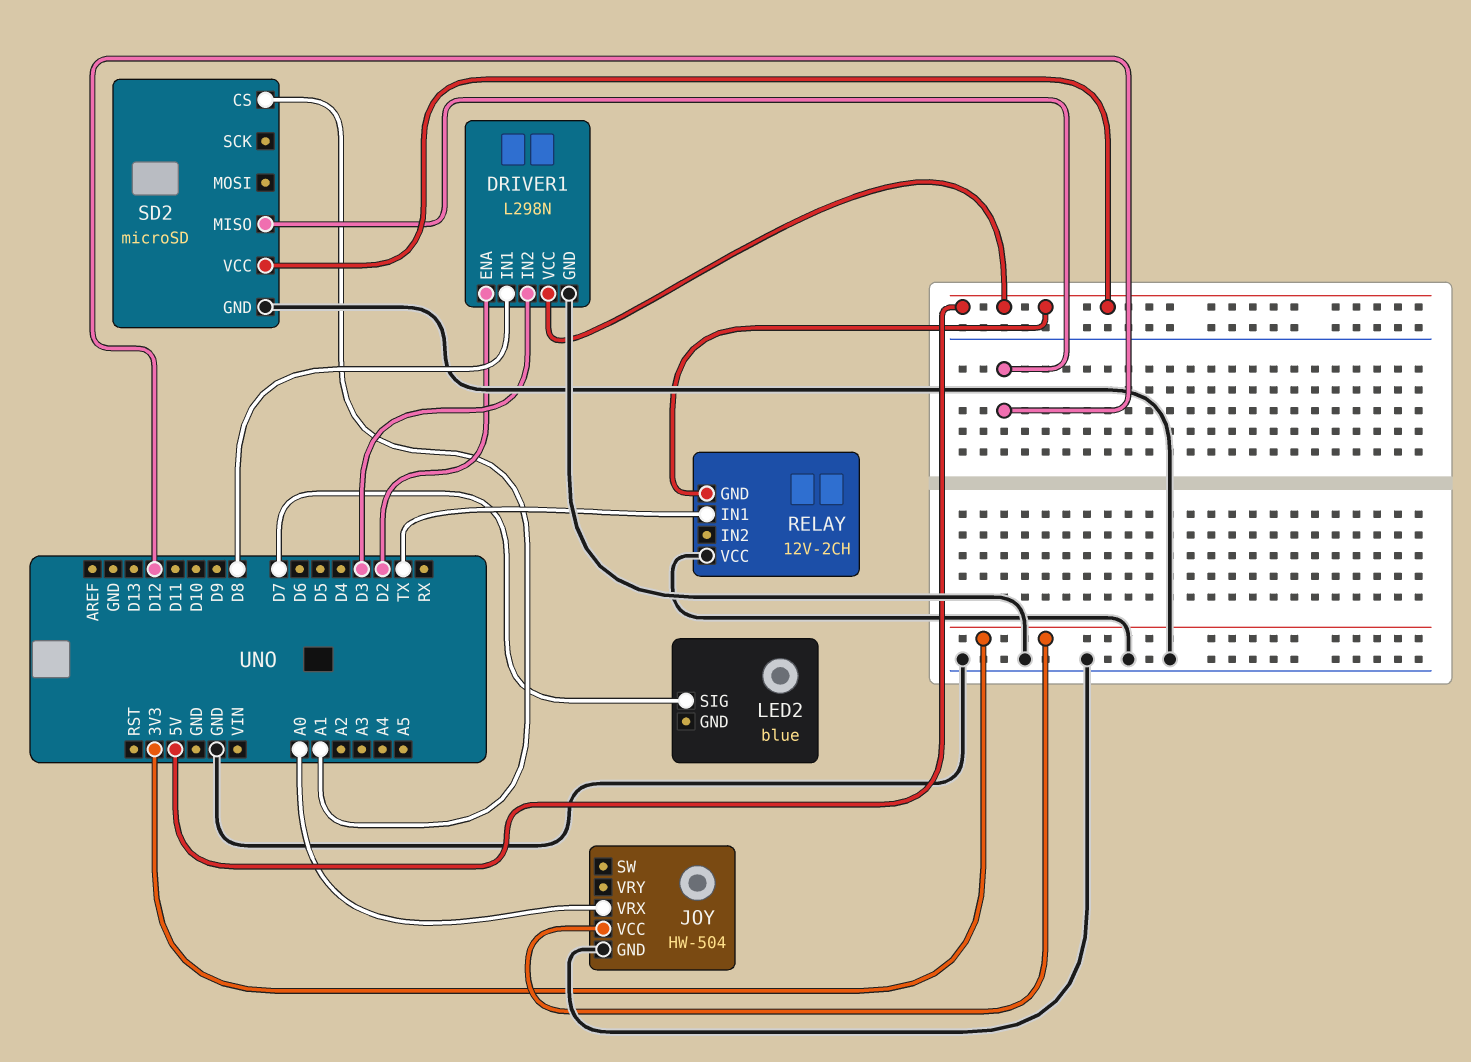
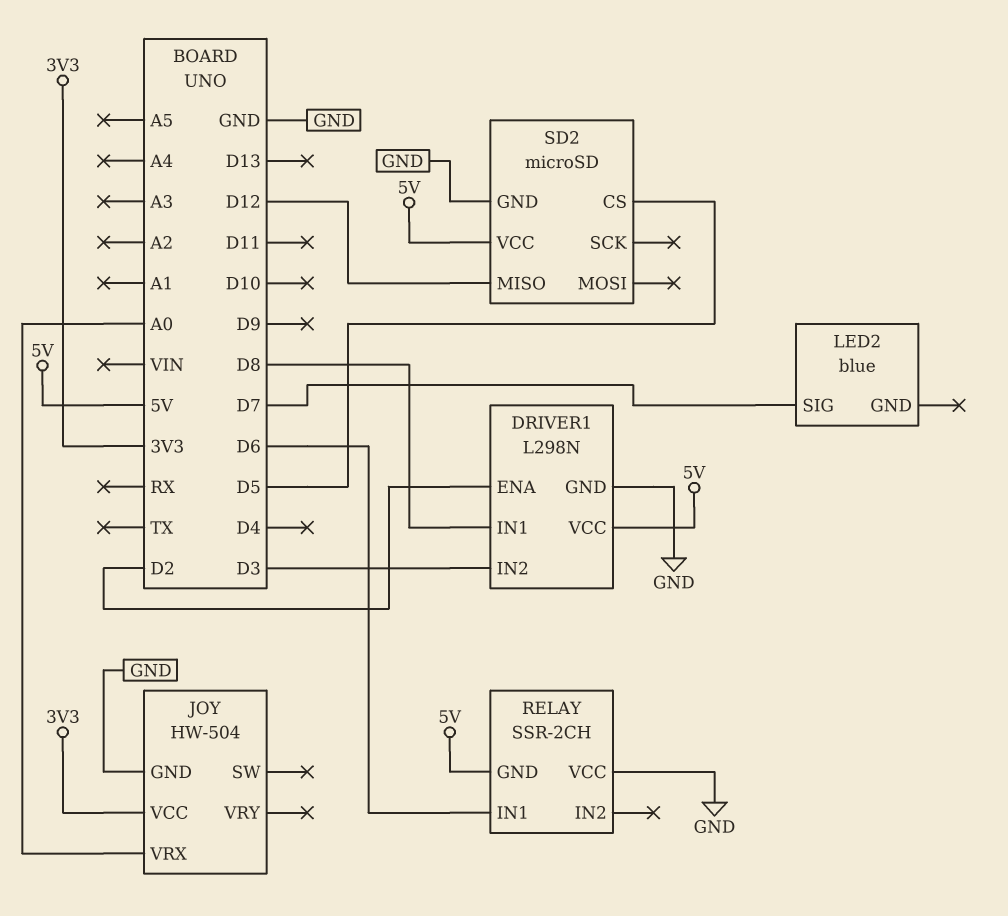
RELAY: 12V-2CH -> SSR-2CH
RELAY pin IN1: TX -> D6
SD2 pin CS: A1 -> D5

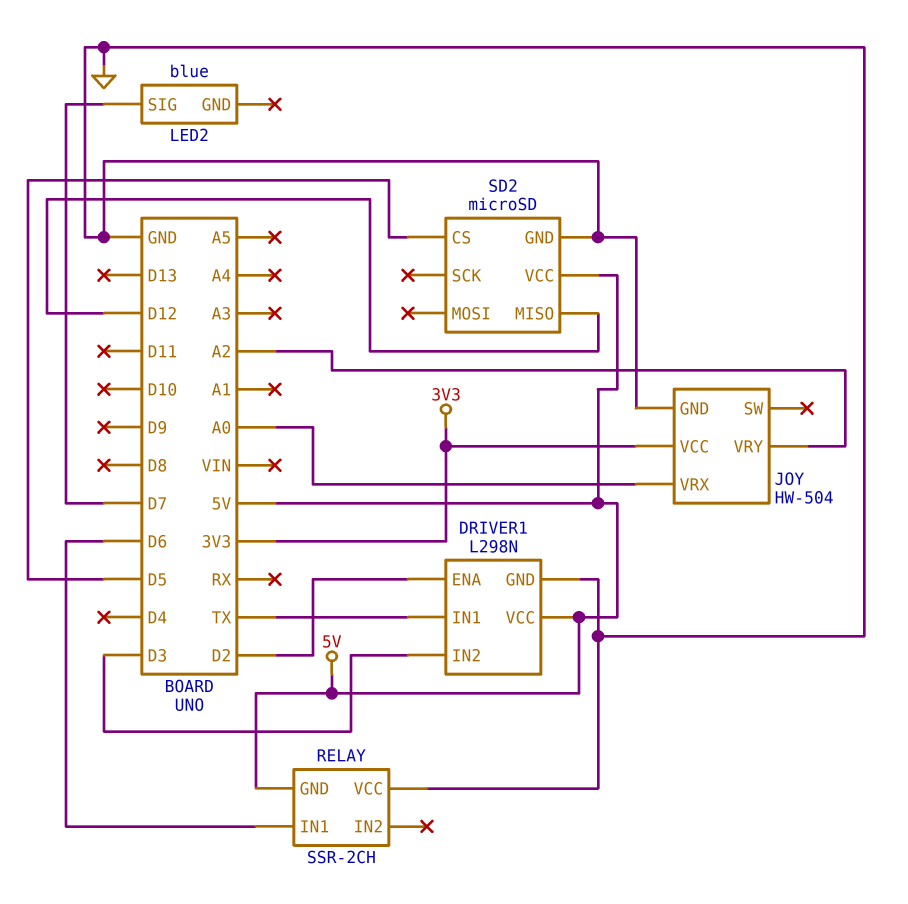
DRIVER1 pin IN1: D8 -> TX
JOY pin VRY: none -> A2

